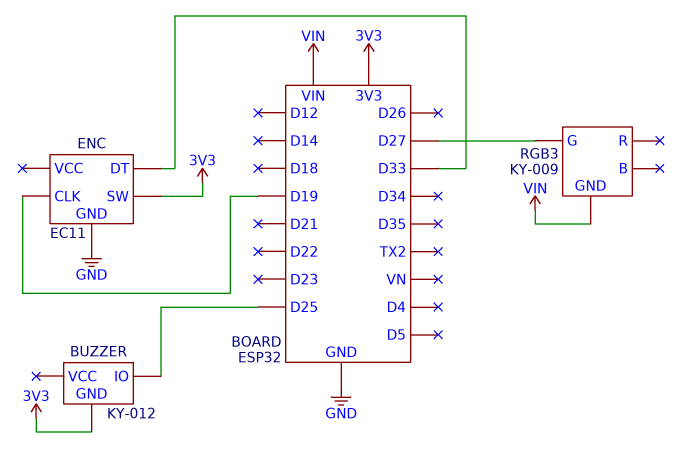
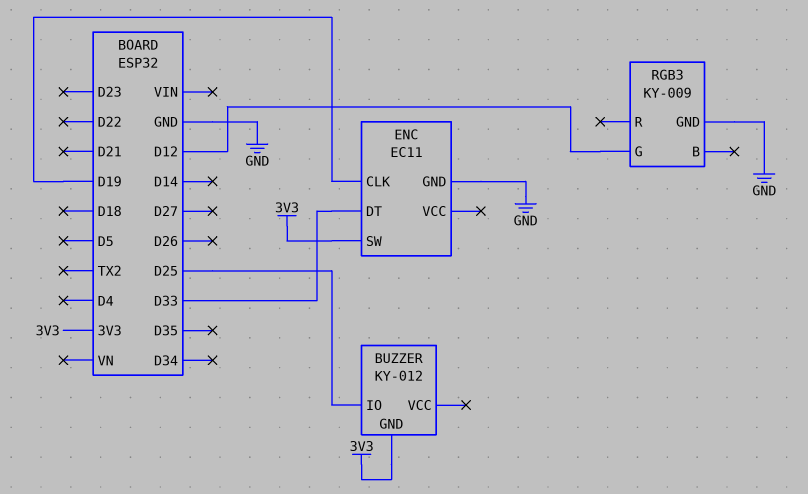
RGB3 pin G: D27 -> D12
RGB3 pin GND: VIN -> GND

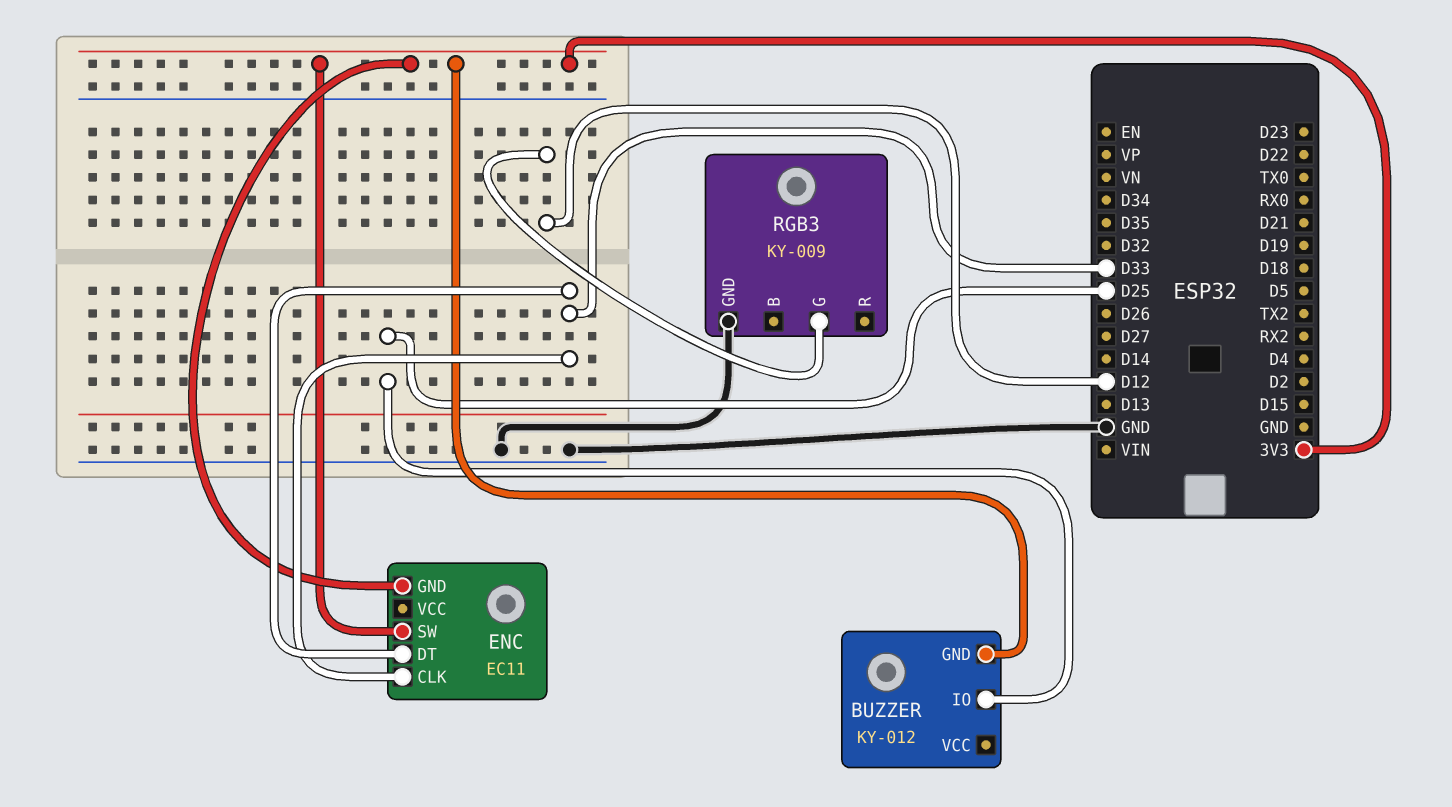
ENC pin CLK: D19 -> D33
ENC pin GND: GND -> 3V3

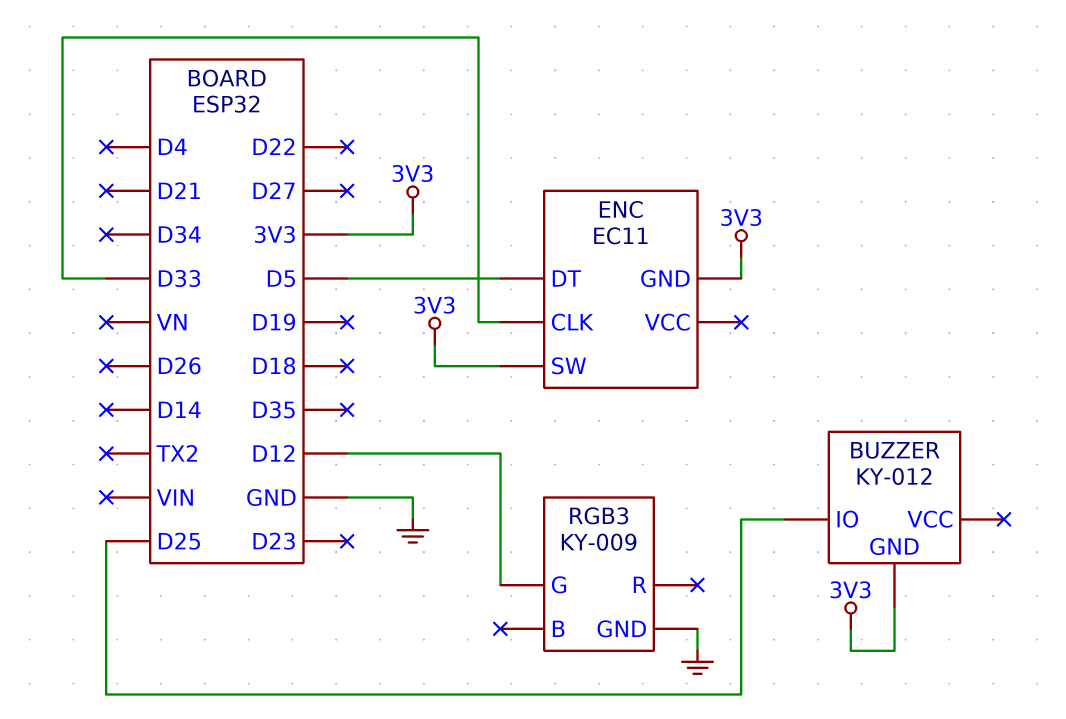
ENC pin DT: D33 -> D5

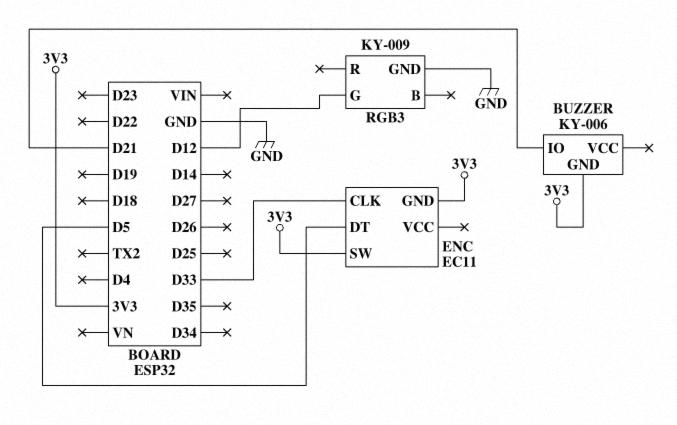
BUZZER: KY-012 -> KY-006
BUZZER pin IO: D25 -> D21

